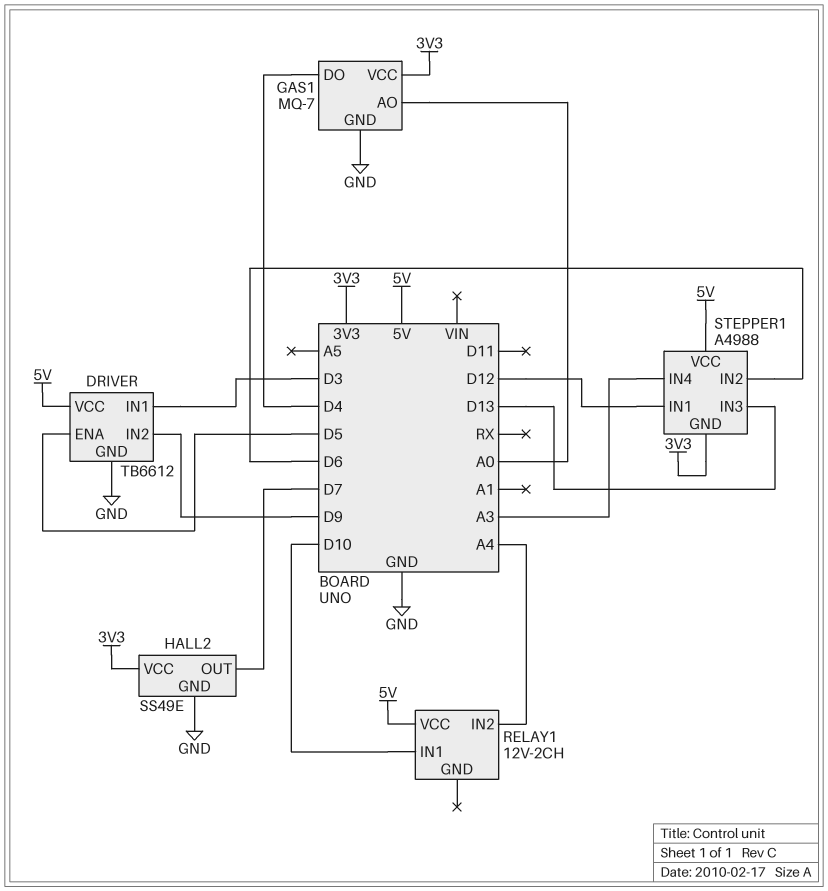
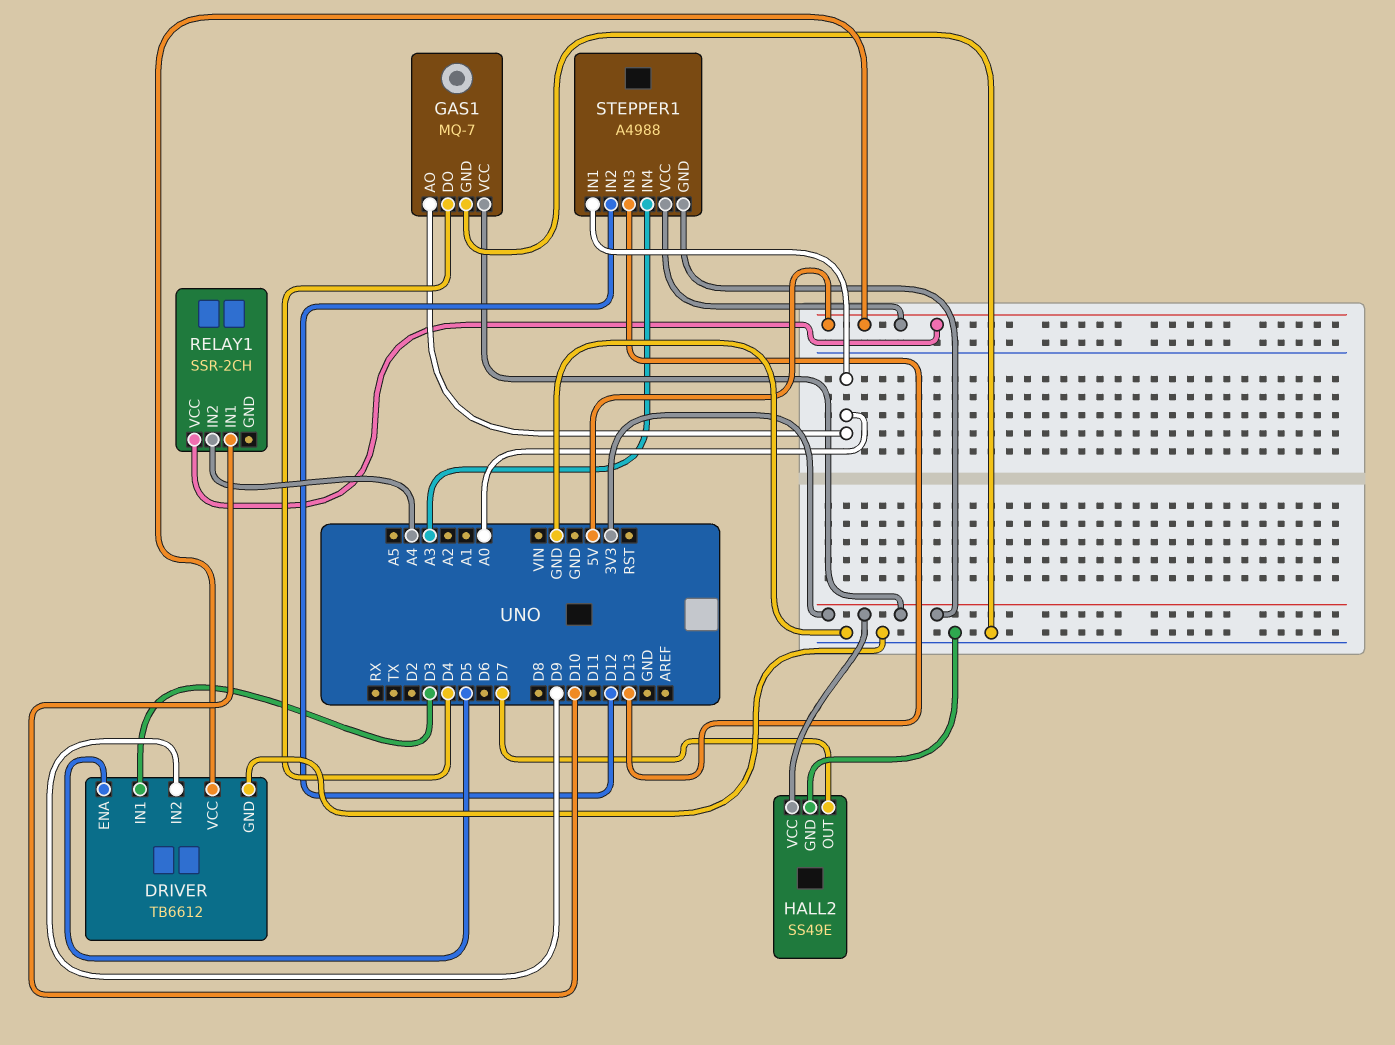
RELAY1: 12V-2CH -> SSR-2CH
STEPPER1 pin IN1: D12 -> A0
STEPPER1 pin IN2: D6 -> D12

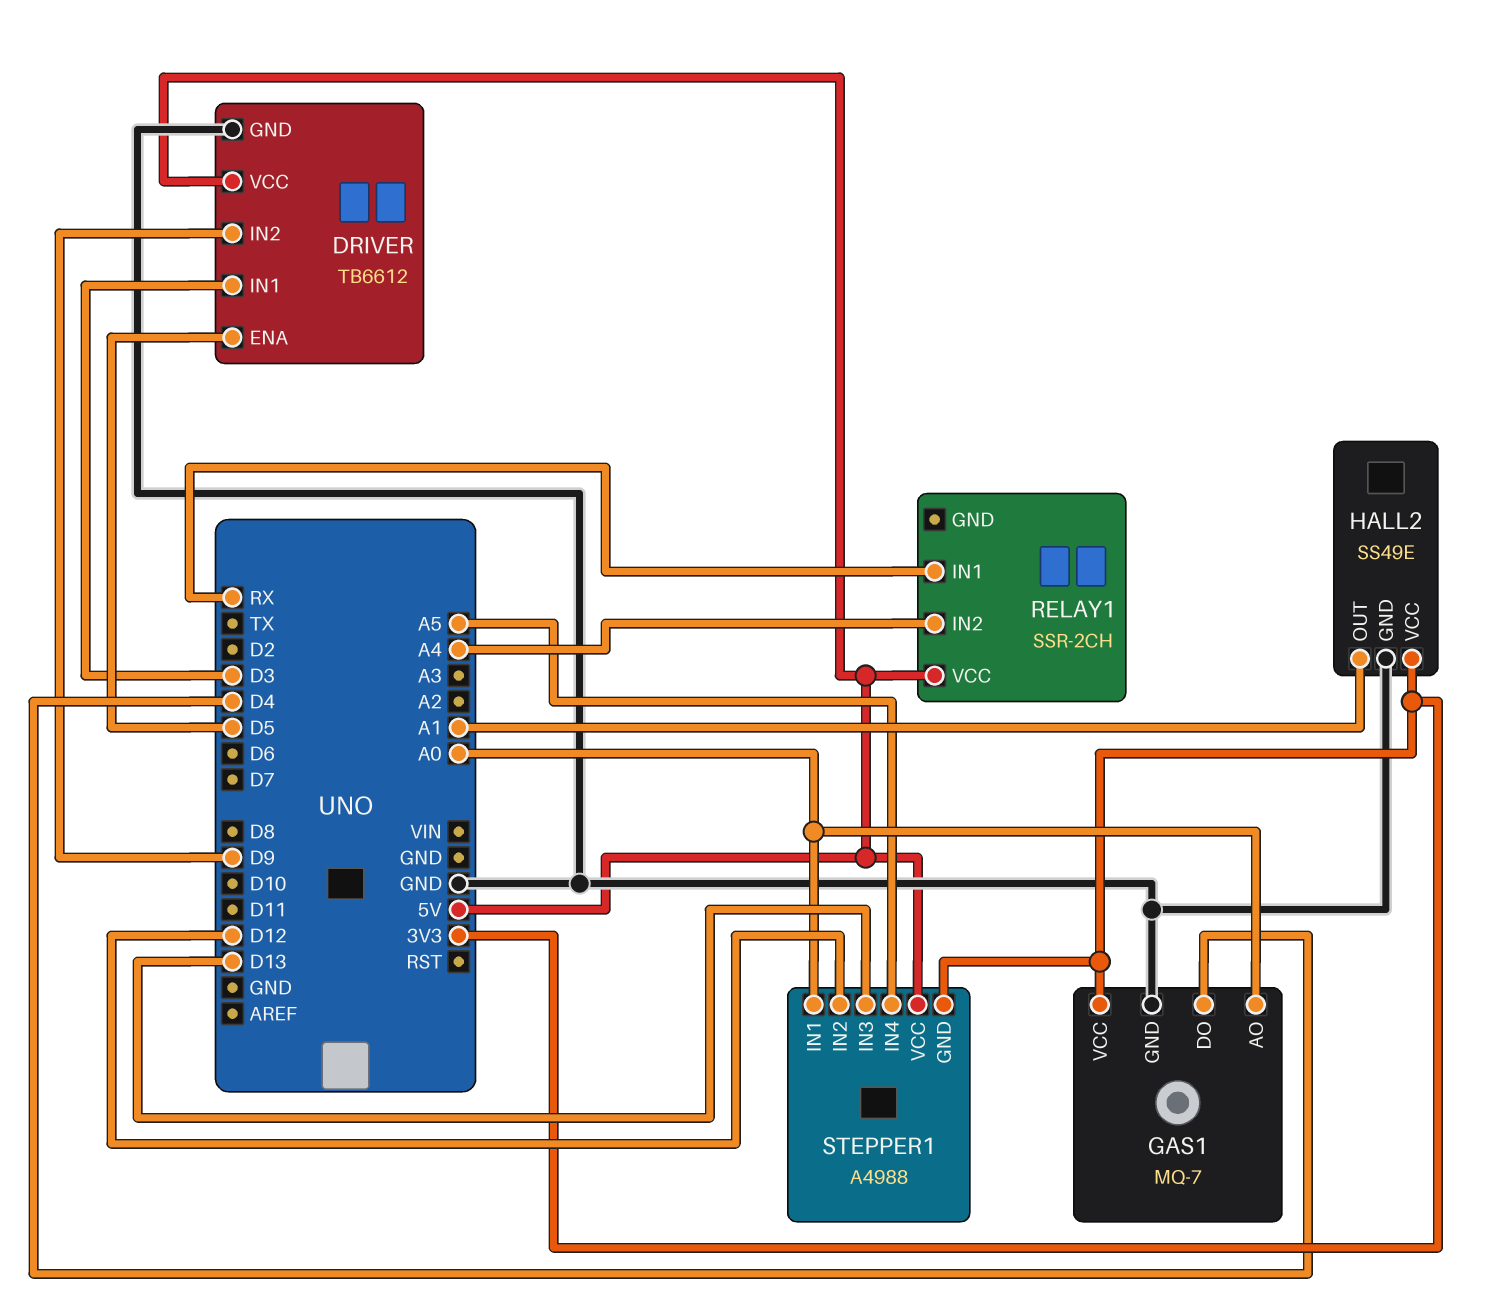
HALL2 pin OUT: D7 -> A1
RELAY1 pin IN1: D10 -> RX
STEPPER1 pin IN4: A3 -> A5

